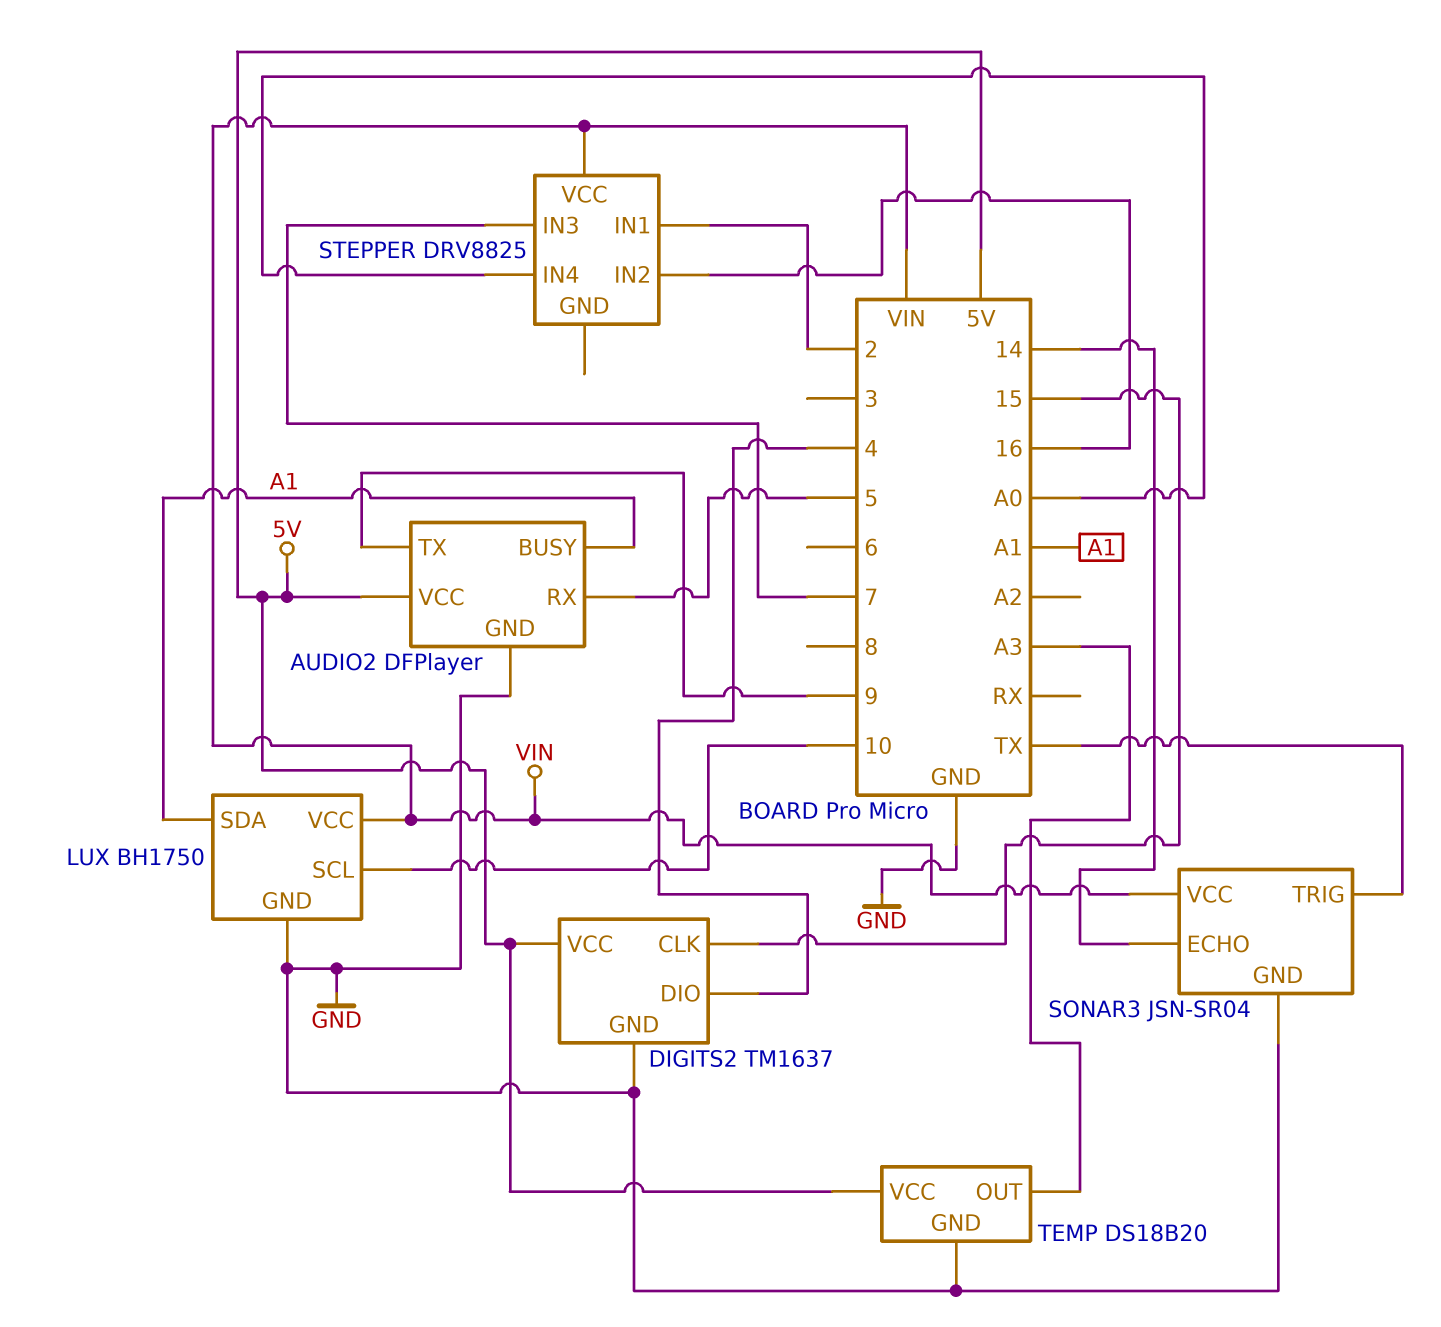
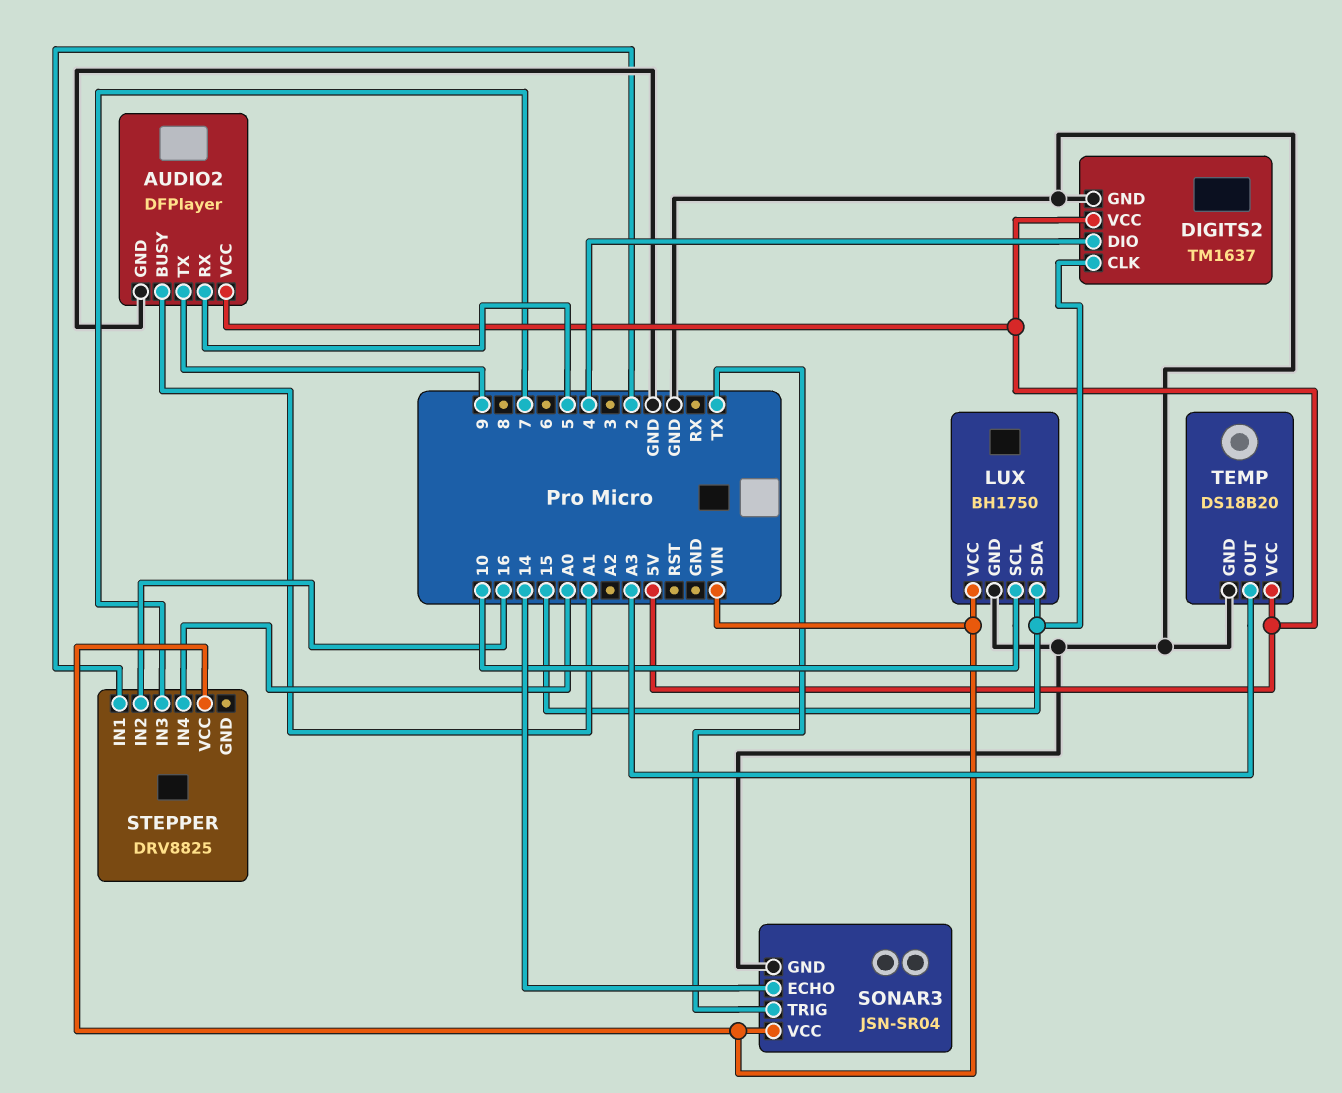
LUX pin SDA: A1 -> 15

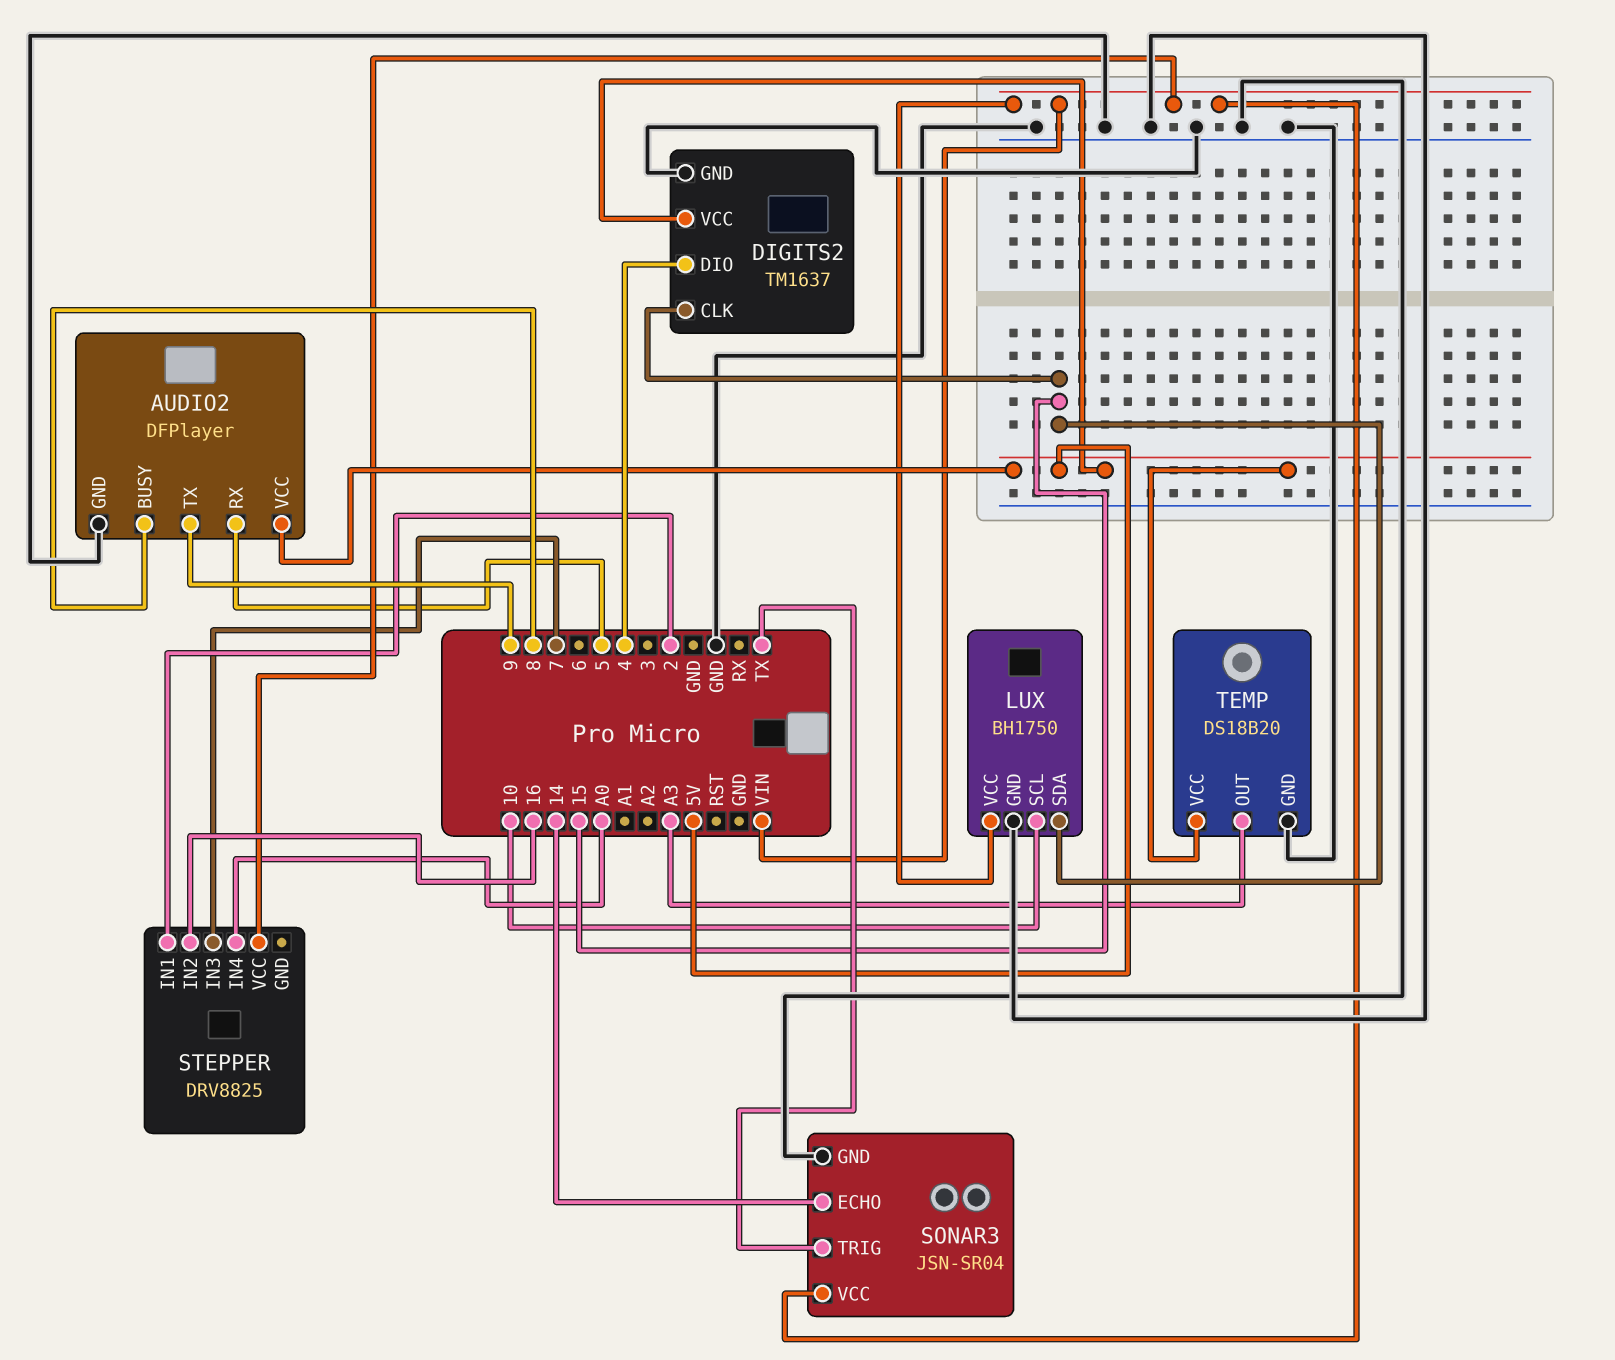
AUDIO2 pin BUSY: A1 -> 8

